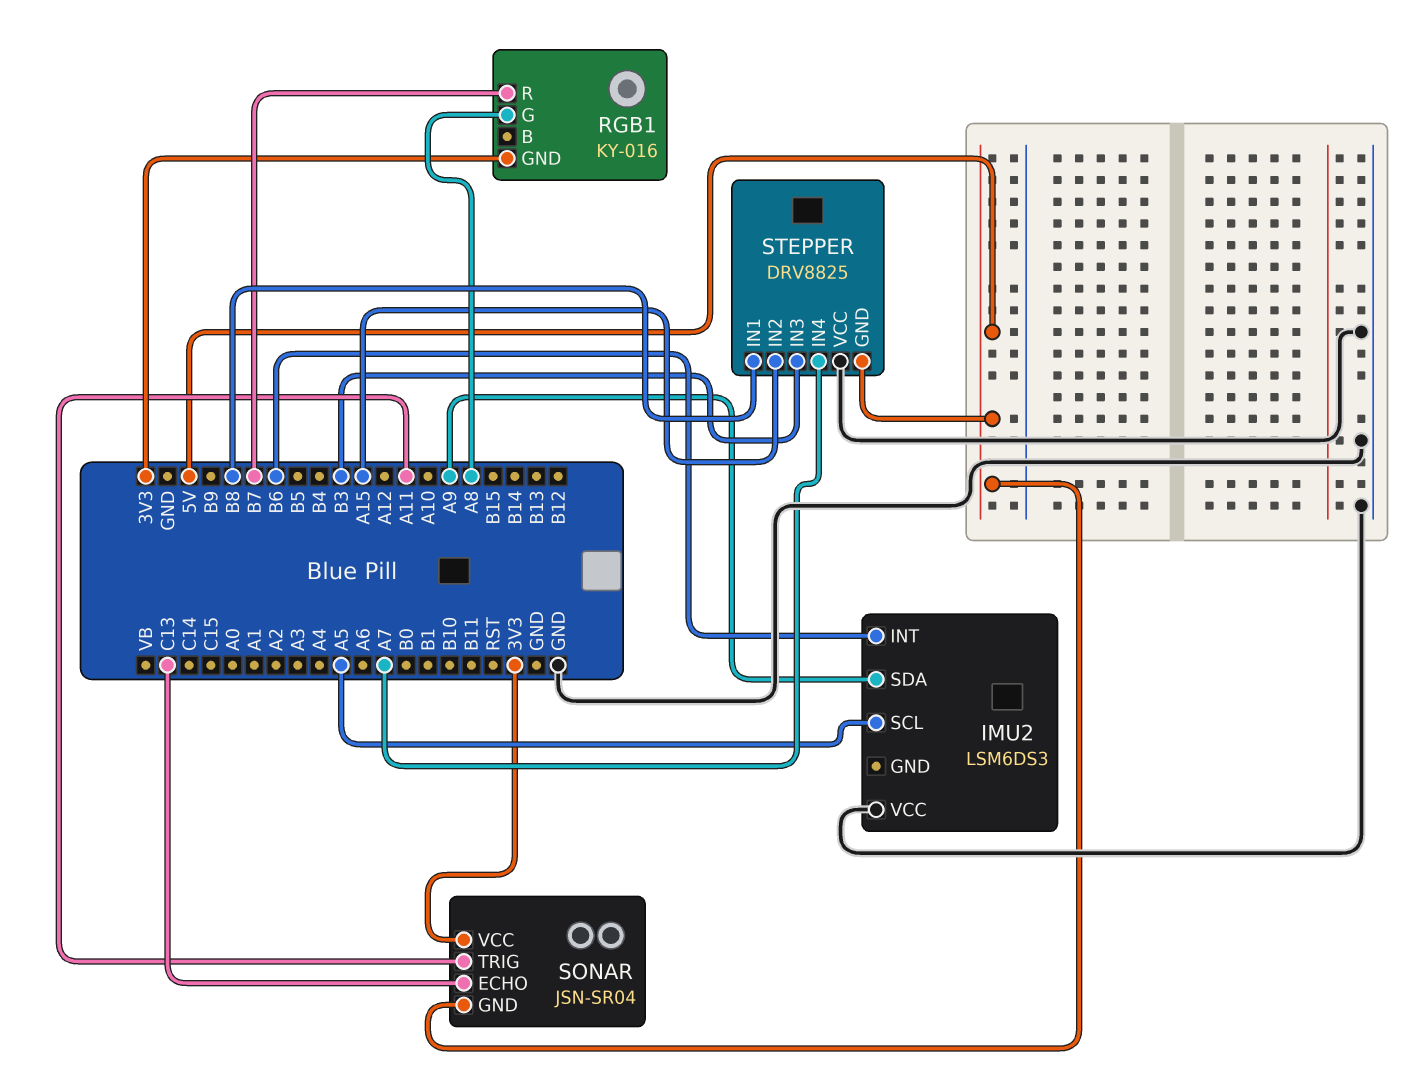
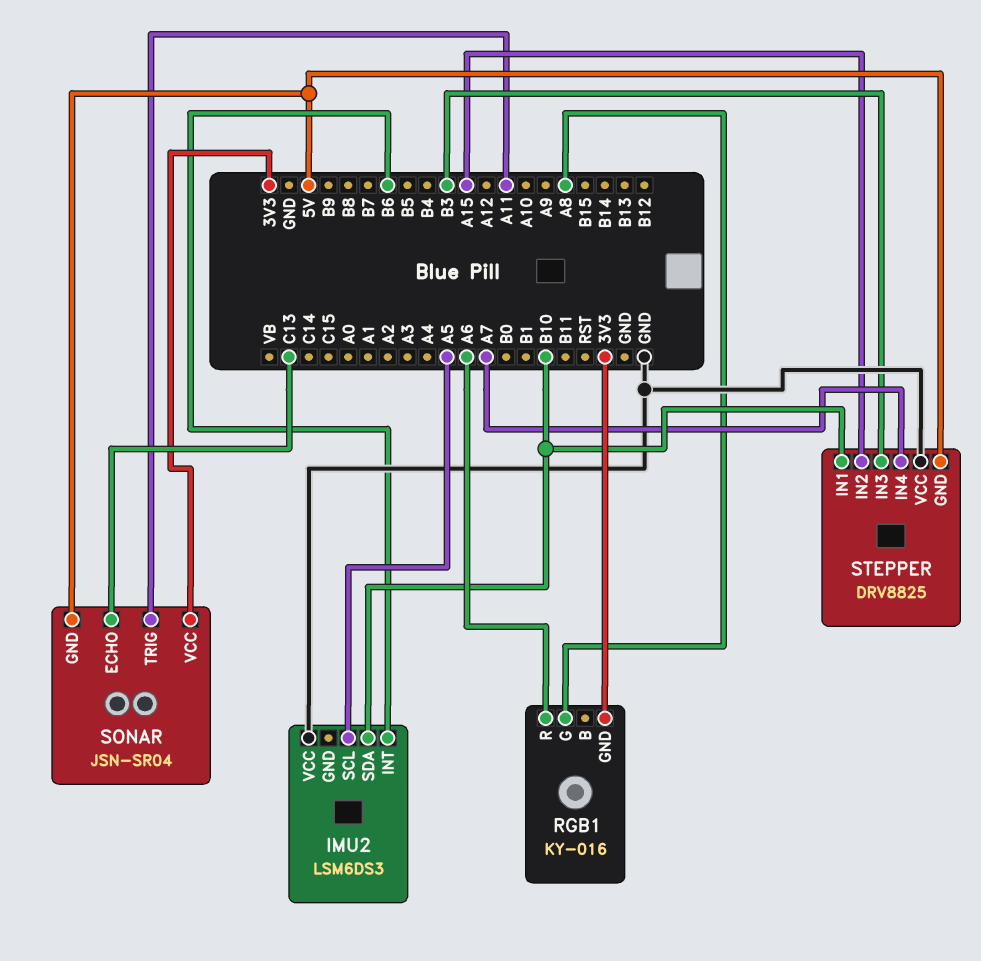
IMU2 pin SDA: A9 -> B10
RGB1 pin R: B7 -> A6
STEPPER pin IN1: B8 -> B10

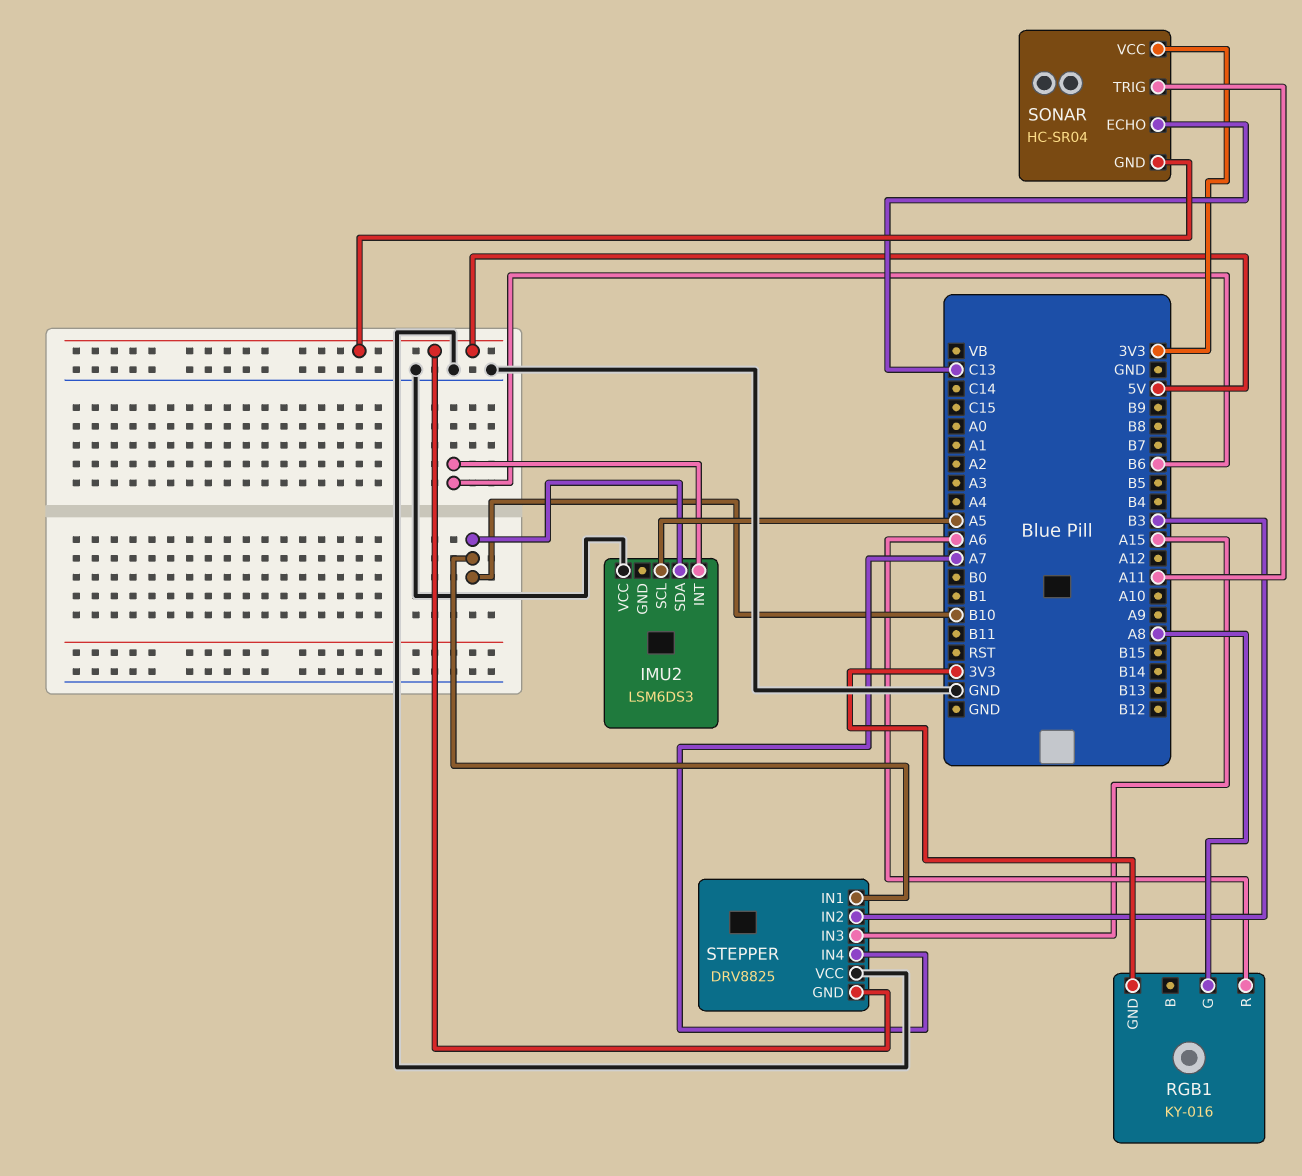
SONAR: JSN-SR04 -> HC-SR04
STEPPER pin IN2: A15 -> B3
STEPPER pin IN3: B3 -> A15

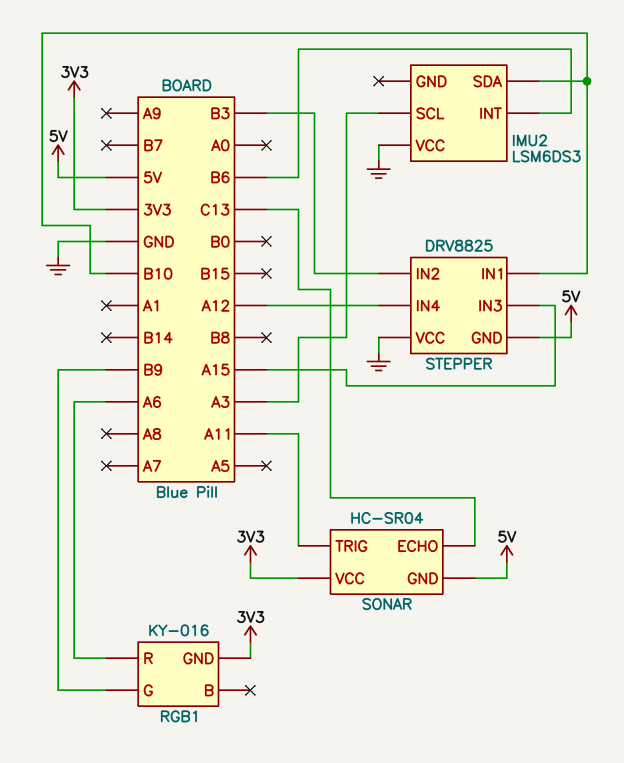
IMU2 pin SCL: A5 -> A3
RGB1 pin G: A8 -> B9
STEPPER pin IN4: A7 -> A12

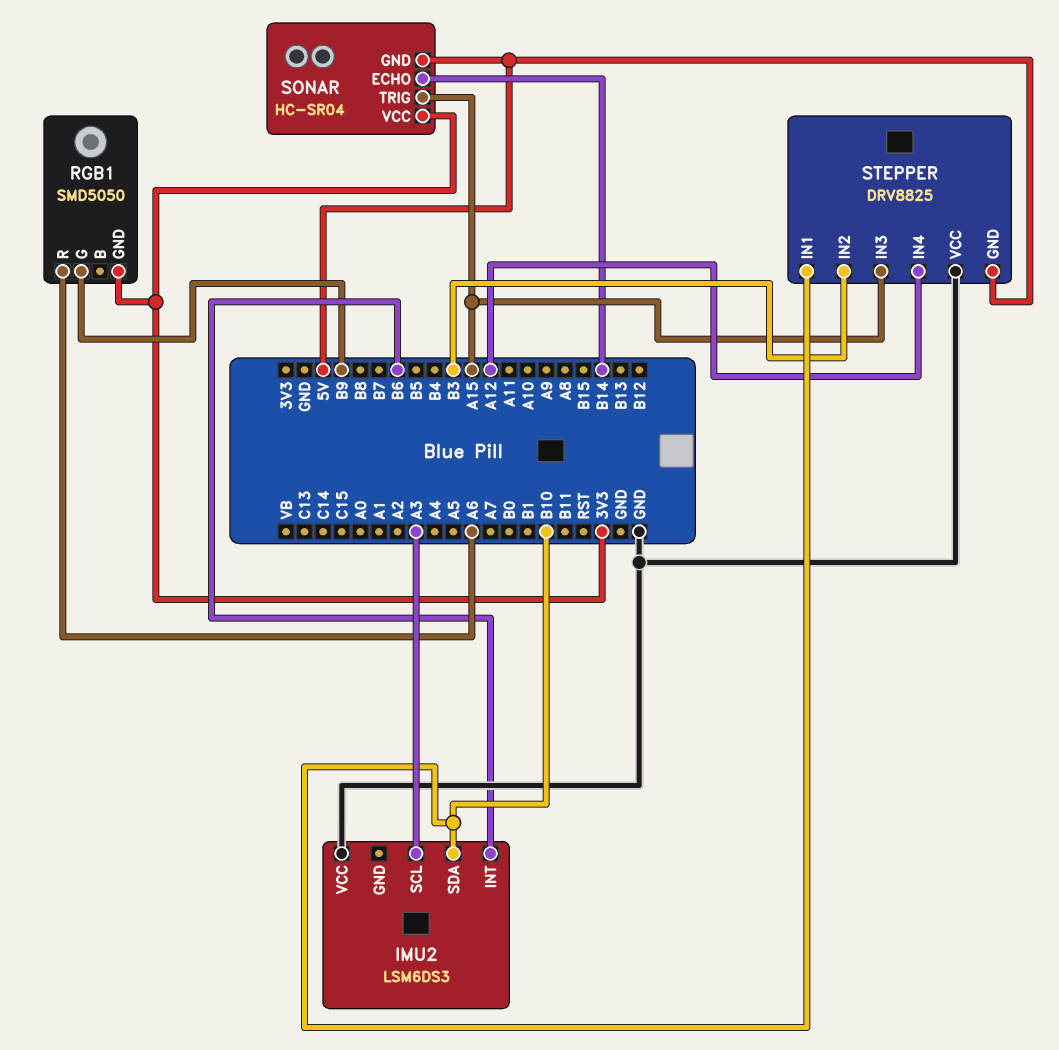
RGB1: KY-016 -> SMD5050
SONAR pin ECHO: C13 -> B14
SONAR pin TRIG: A11 -> A15

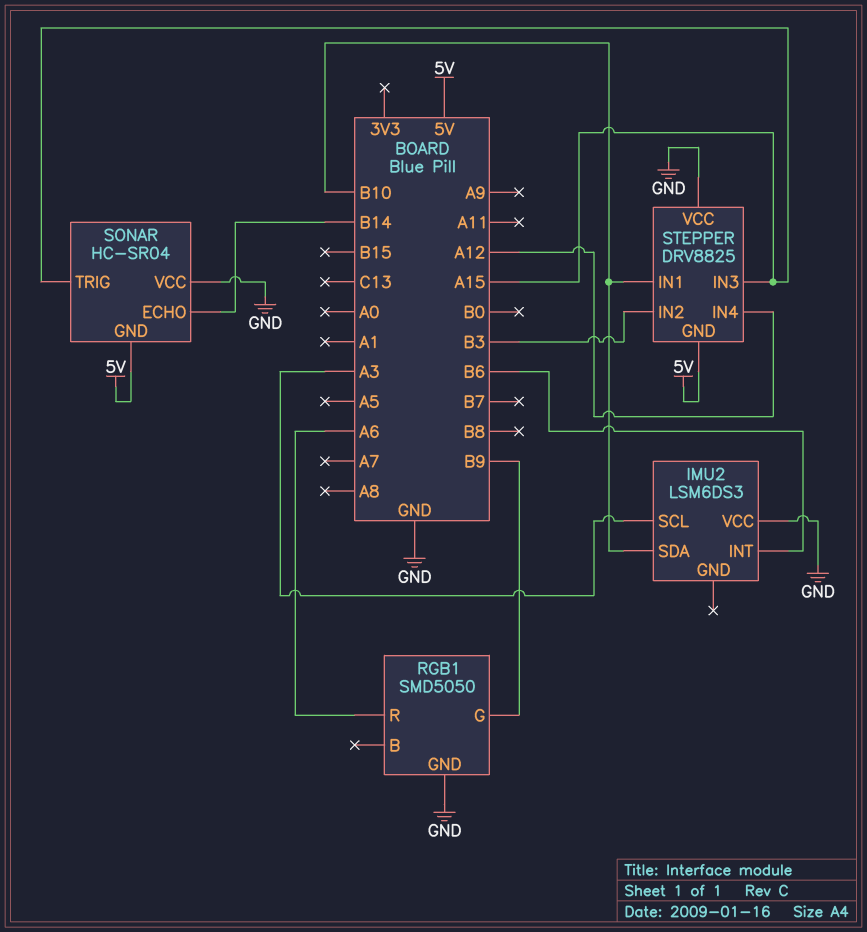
RGB1 pin GND: 3V3 -> GND
SONAR pin VCC: 3V3 -> GND

